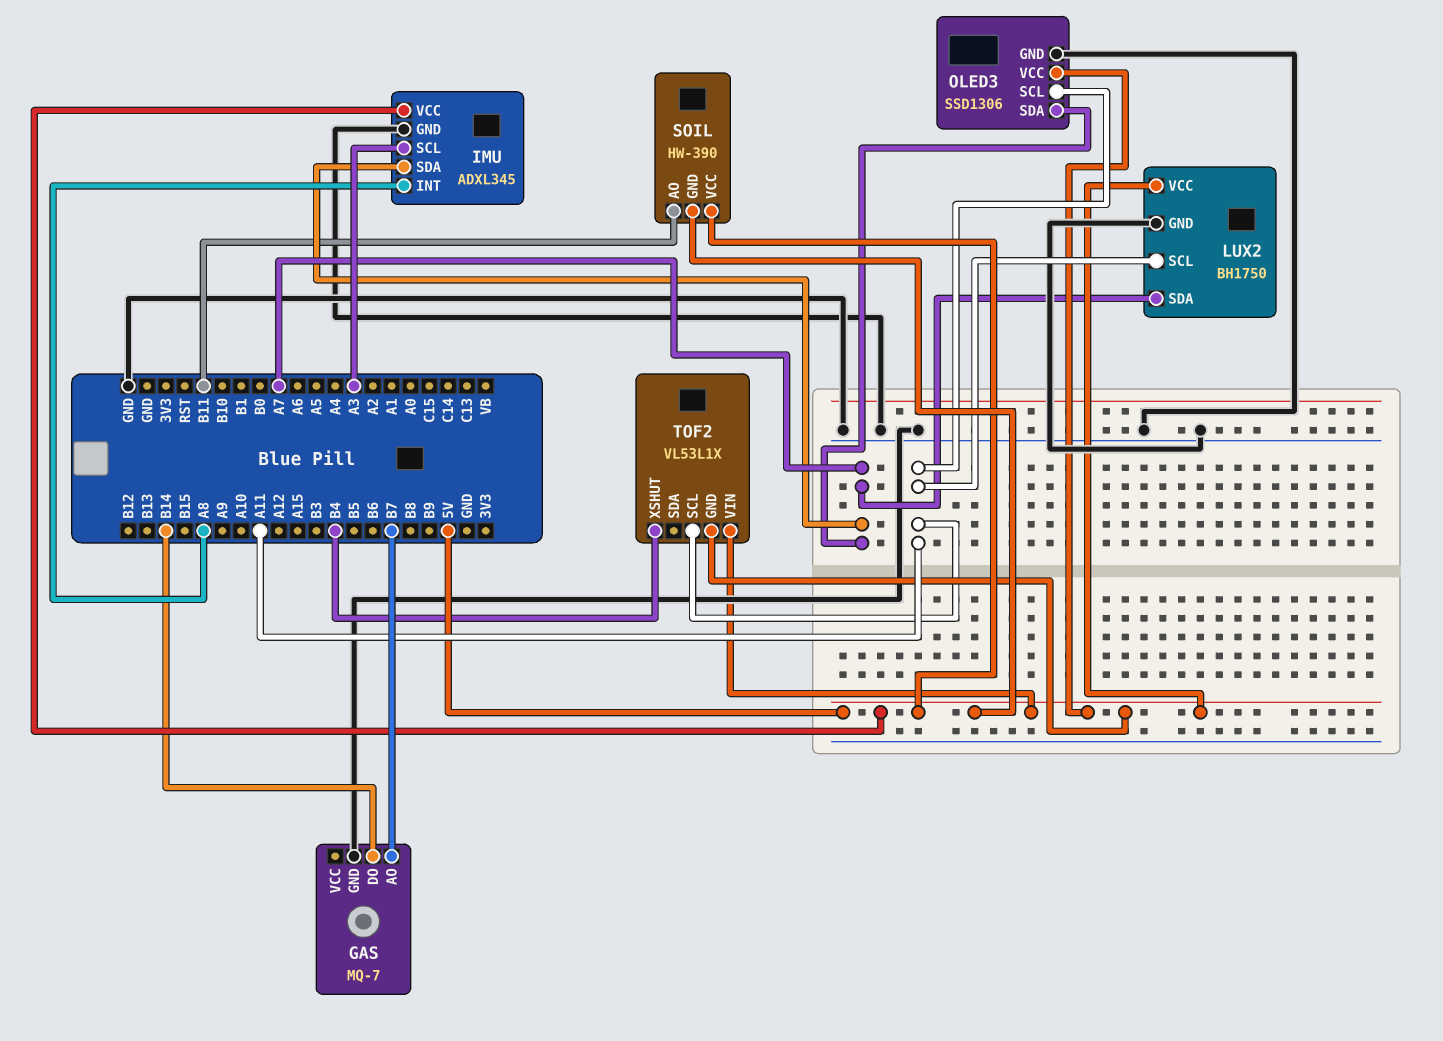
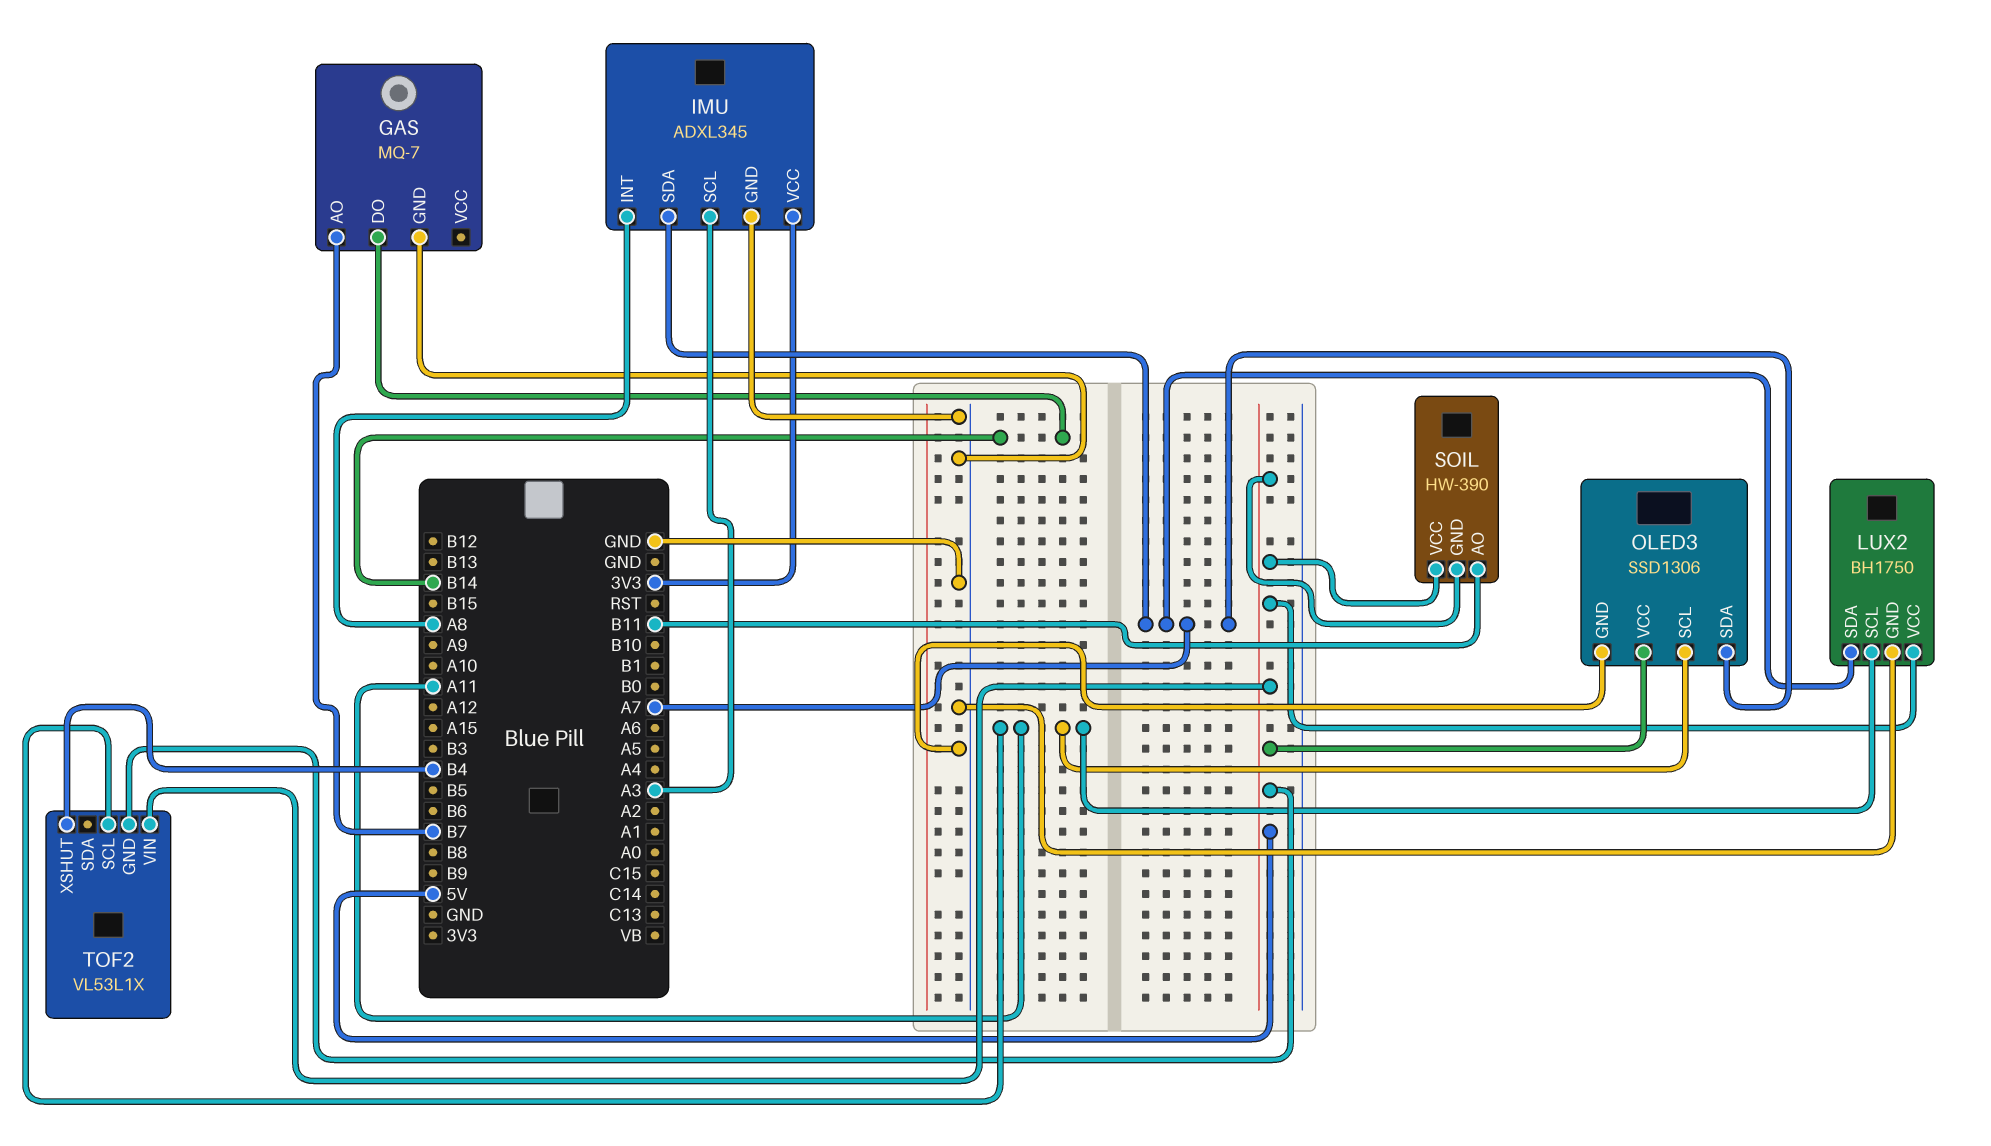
IMU pin VCC: 5V -> 3V3

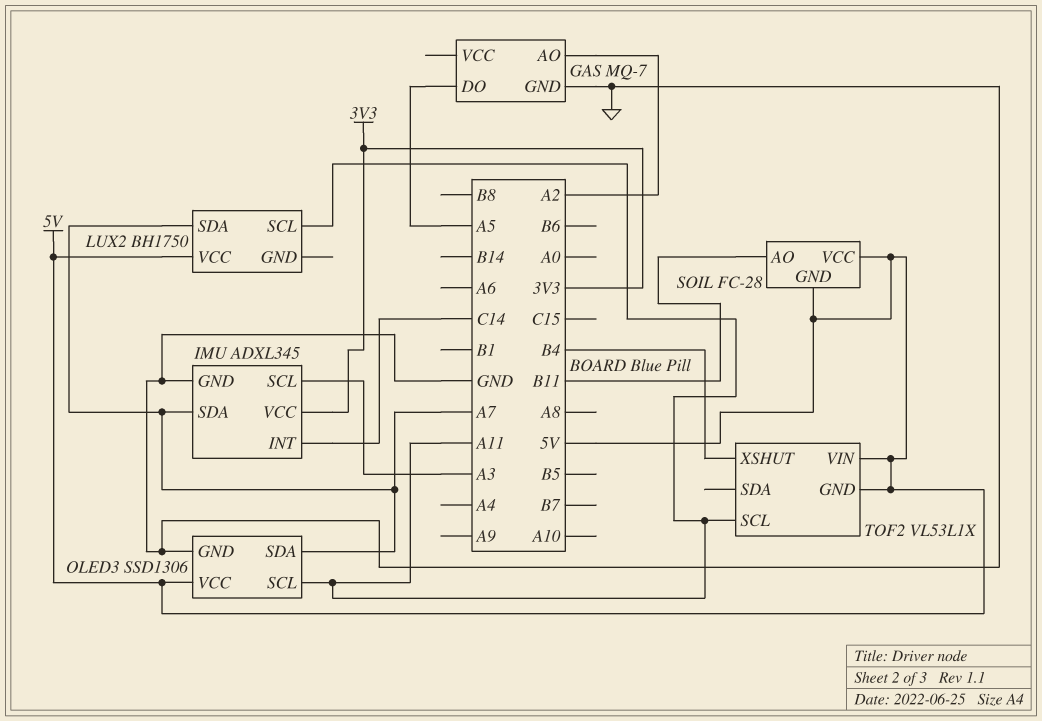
GAS pin AO: B7 -> A2
GAS pin DO: B14 -> A5
IMU pin INT: A8 -> C14
LUX2 pin GND: GND -> none
SOIL: HW-390 -> FC-28

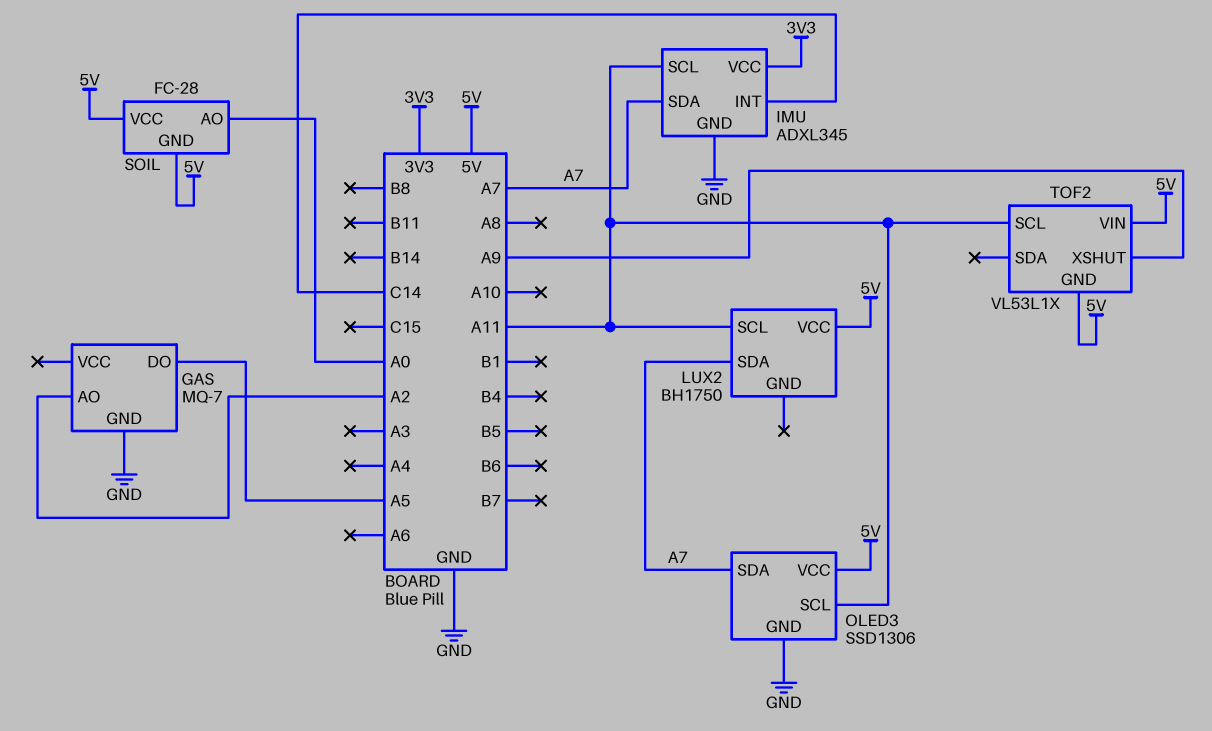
IMU pin SCL: A3 -> A11
SOIL pin AO: B11 -> A0
TOF2 pin XSHUT: B4 -> A9

